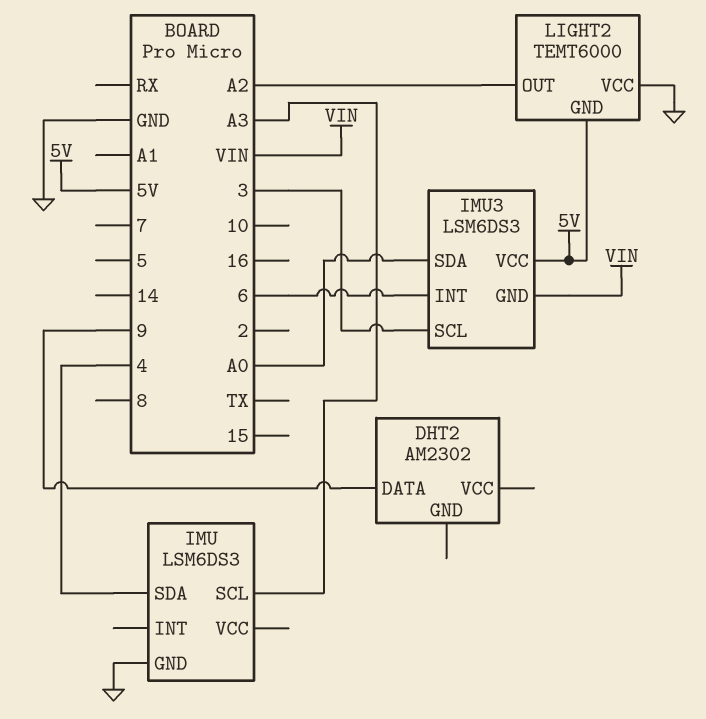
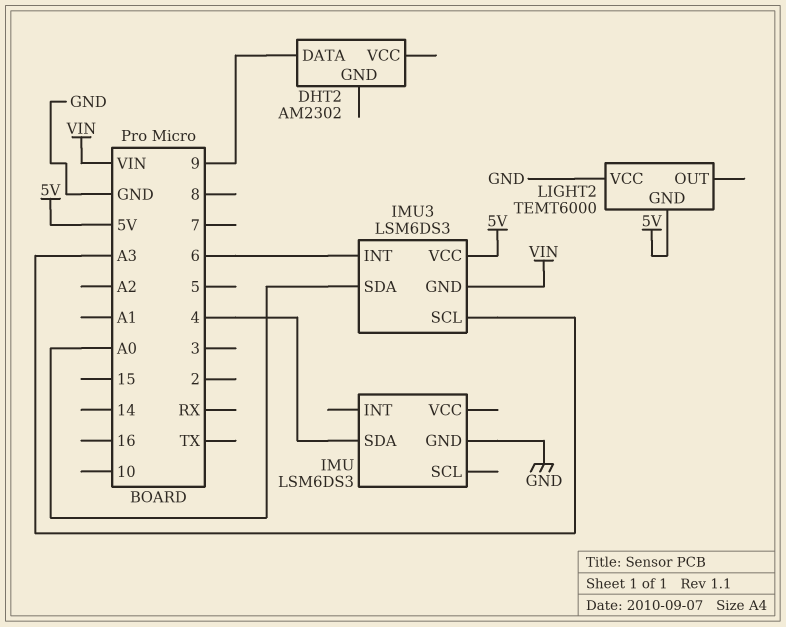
IMU pin SCL: A3 -> none
IMU3 pin SCL: 3 -> A3
LIGHT2 pin OUT: A2 -> none

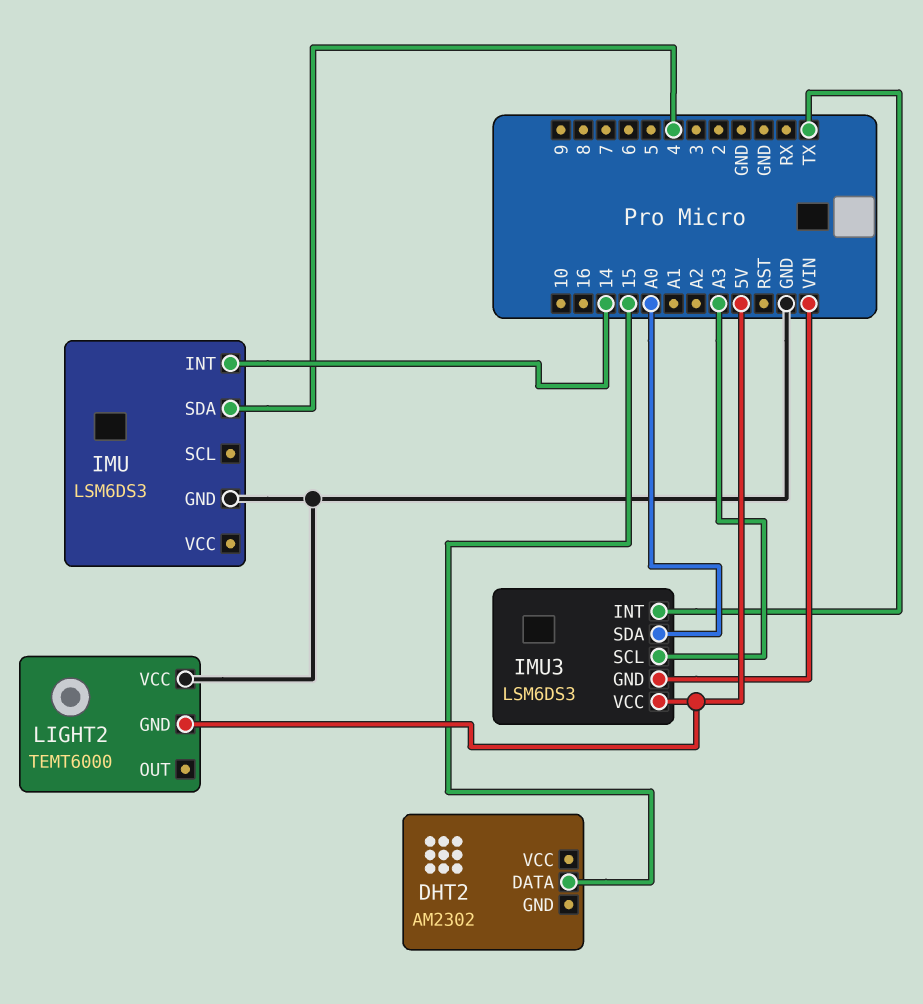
DHT2 pin DATA: 9 -> 15
IMU pin INT: none -> 14
IMU3 pin INT: 6 -> TX

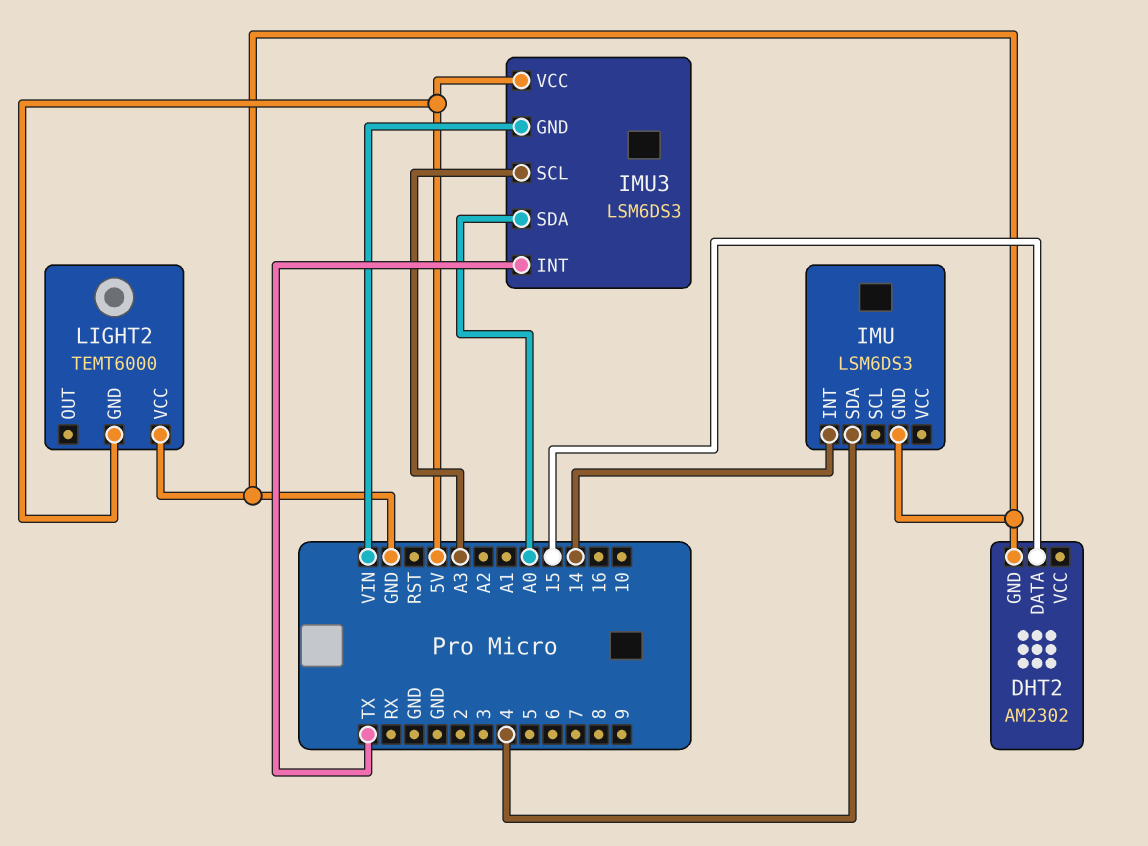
DHT2 pin GND: none -> GND

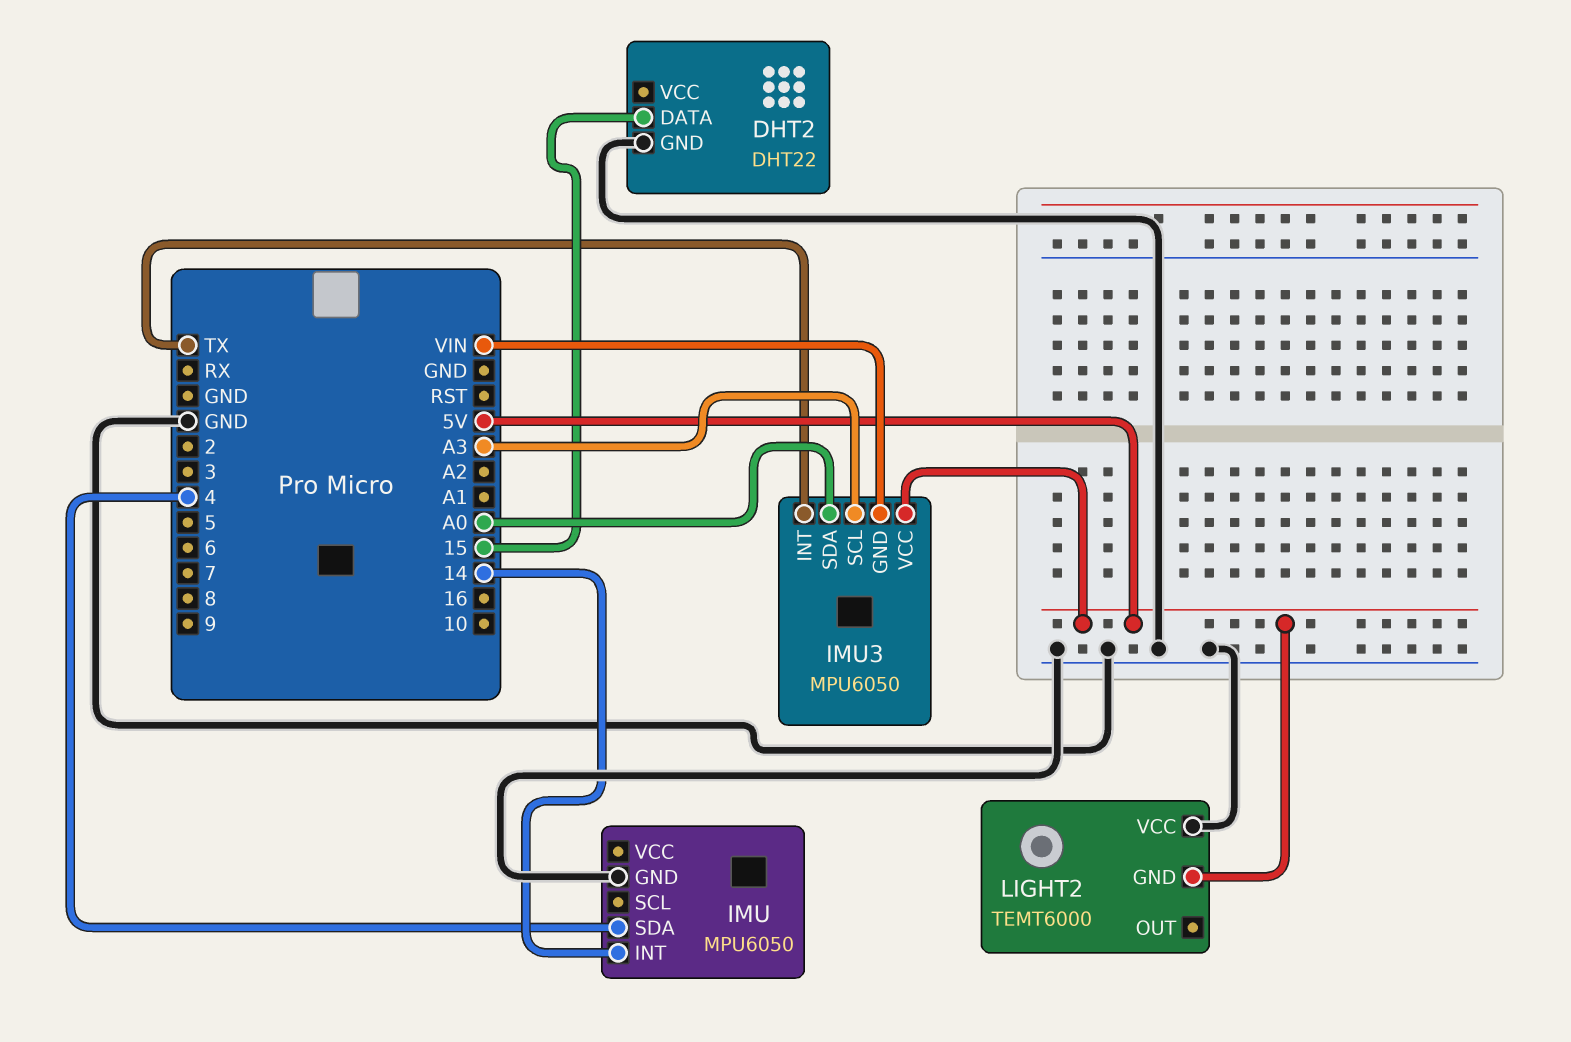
DHT2: AM2302 -> DHT22
IMU: LSM6DS3 -> MPU6050
IMU3: LSM6DS3 -> MPU6050

